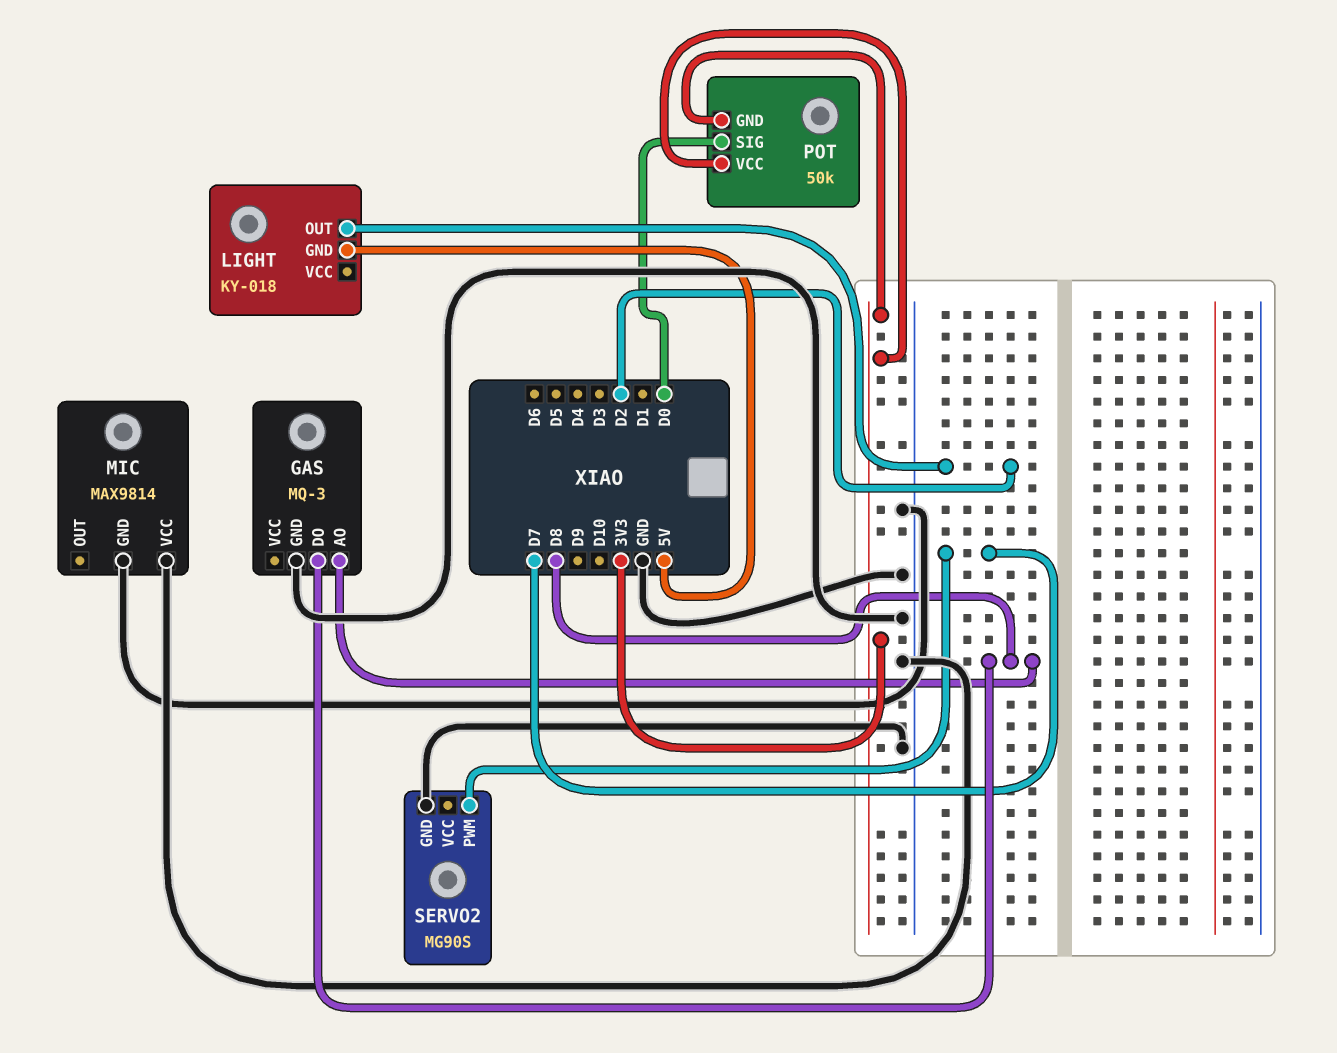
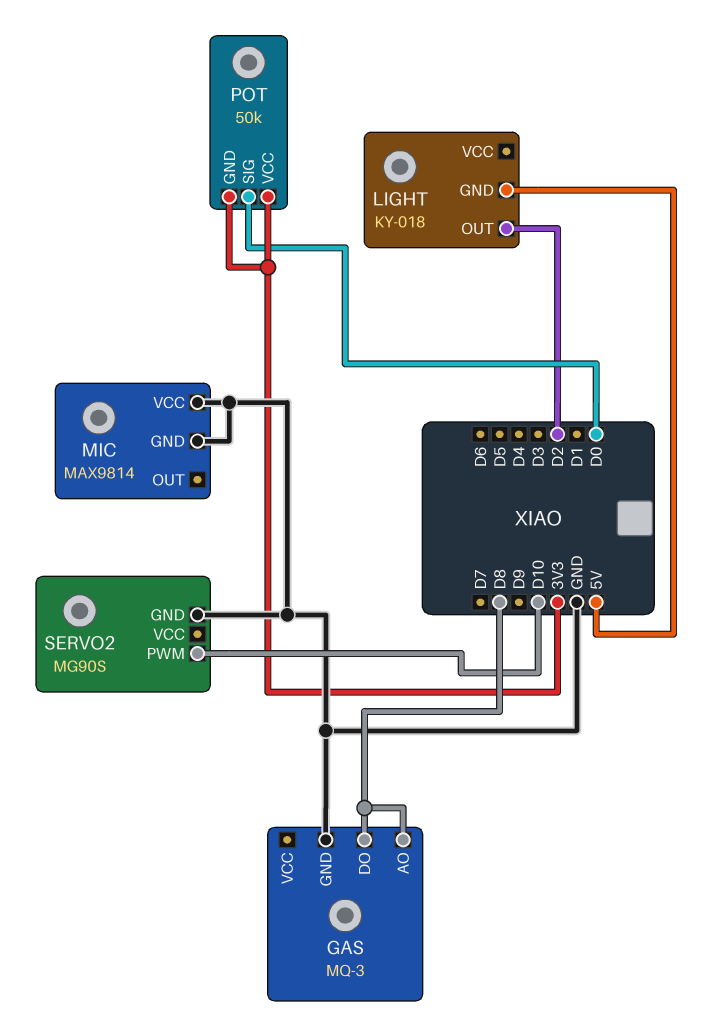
SERVO2 pin PWM: D7 -> D10

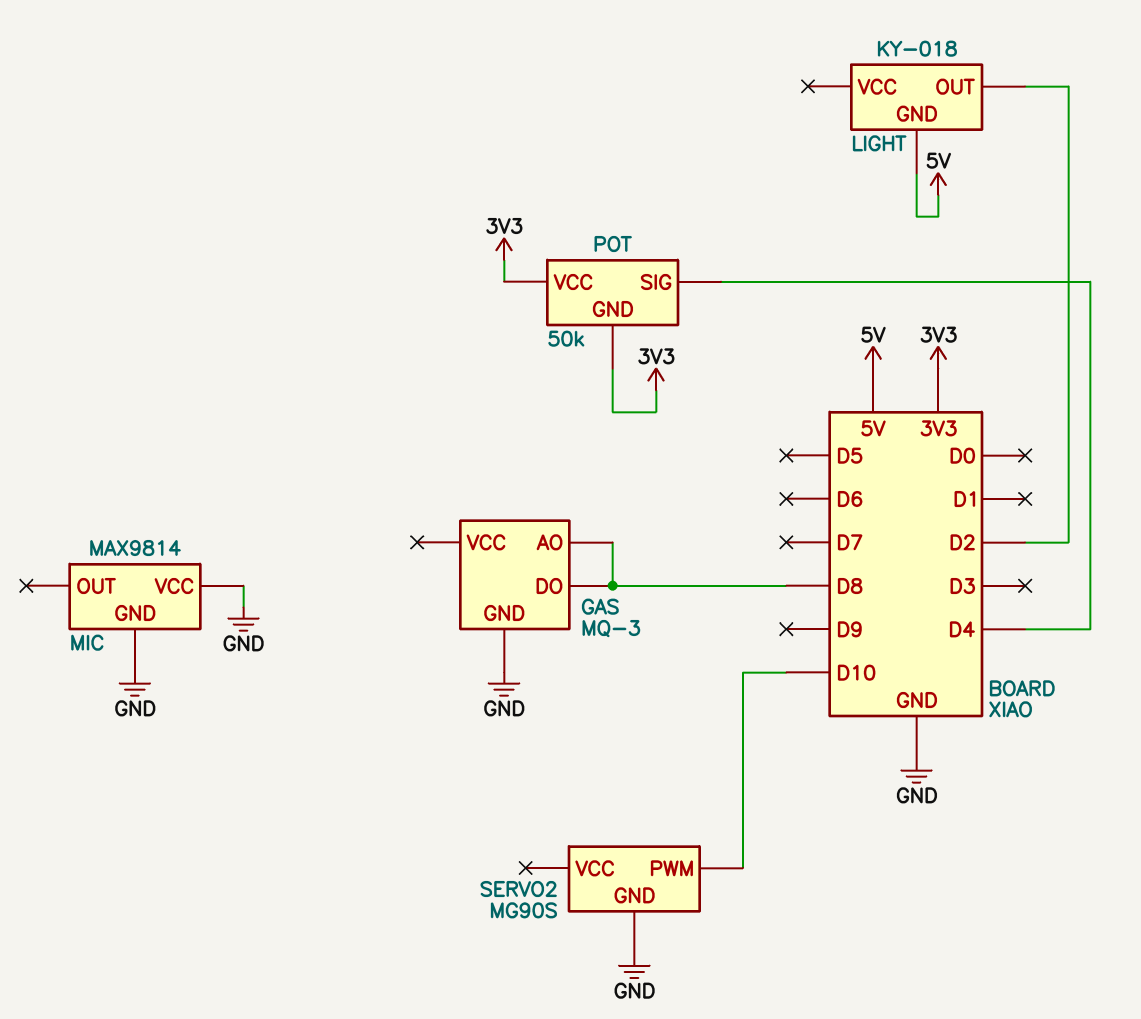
POT pin SIG: D0 -> D4

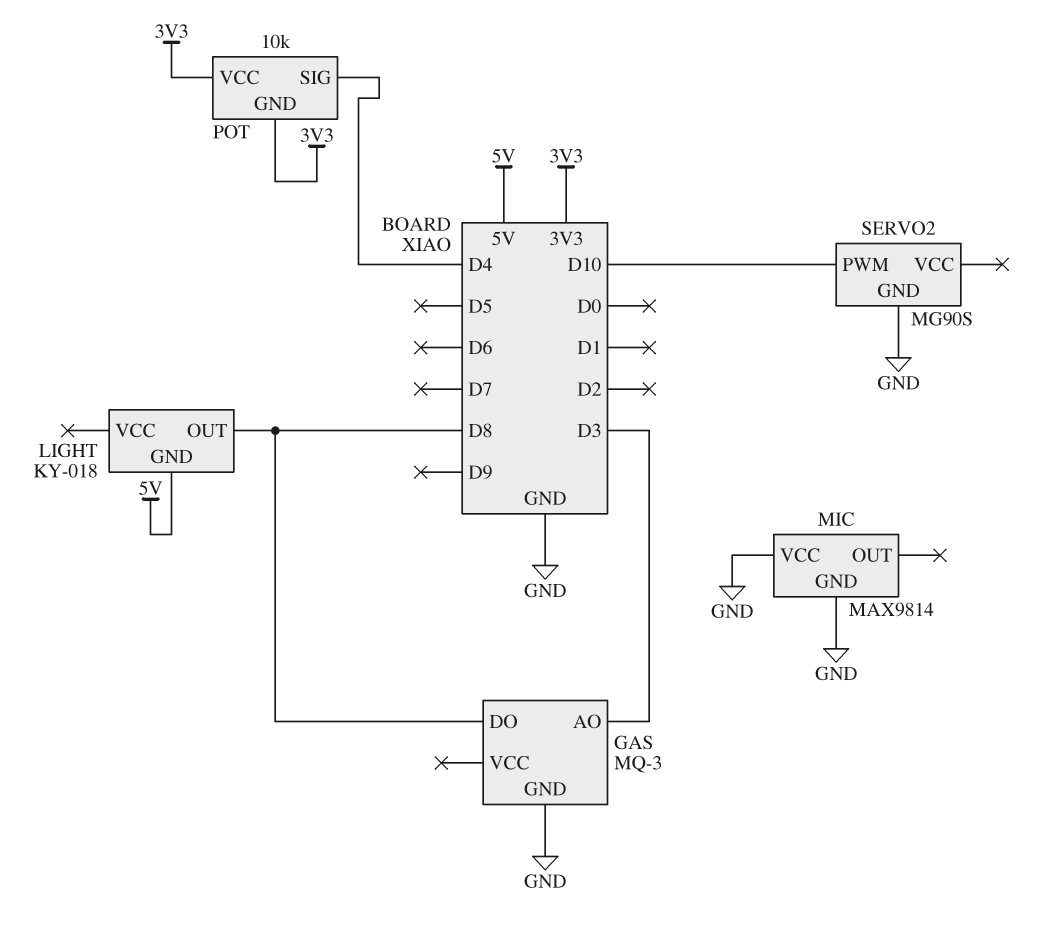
GAS pin AO: D8 -> D3
LIGHT pin OUT: D2 -> D8
POT: 50k -> 10k

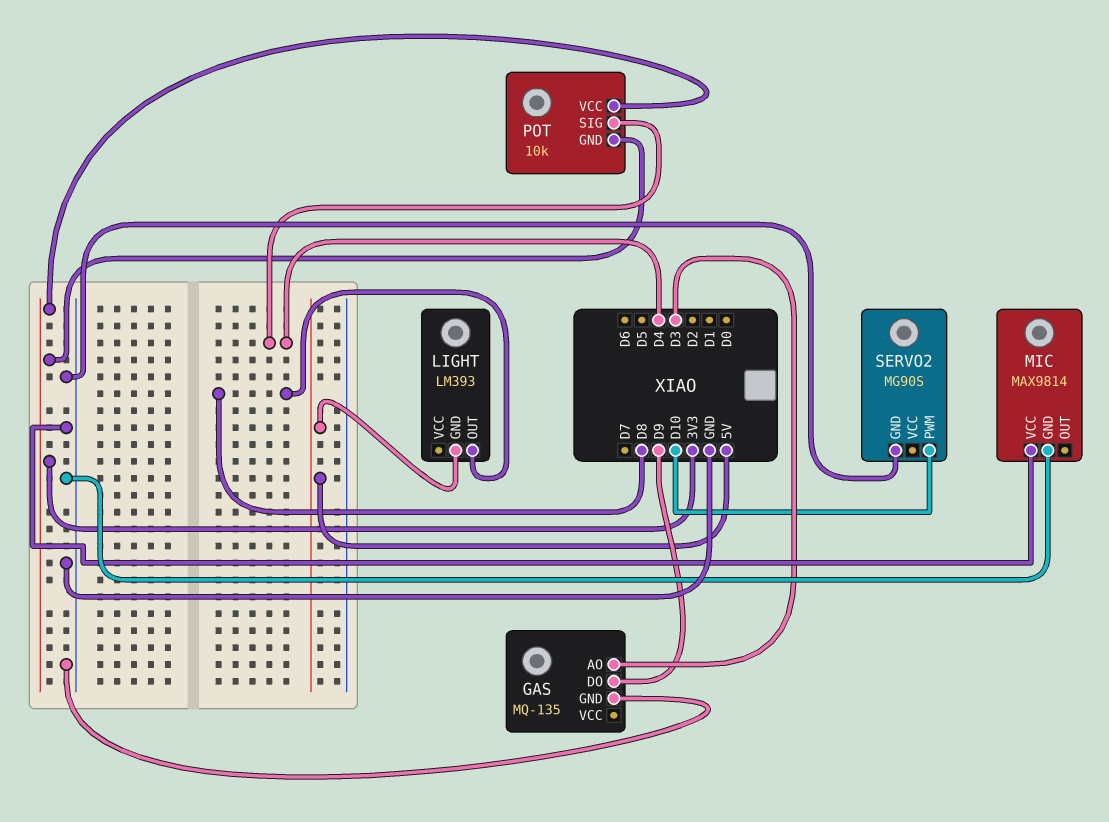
GAS: MQ-3 -> MQ-135
GAS pin DO: D8 -> D9
LIGHT: KY-018 -> LM393

